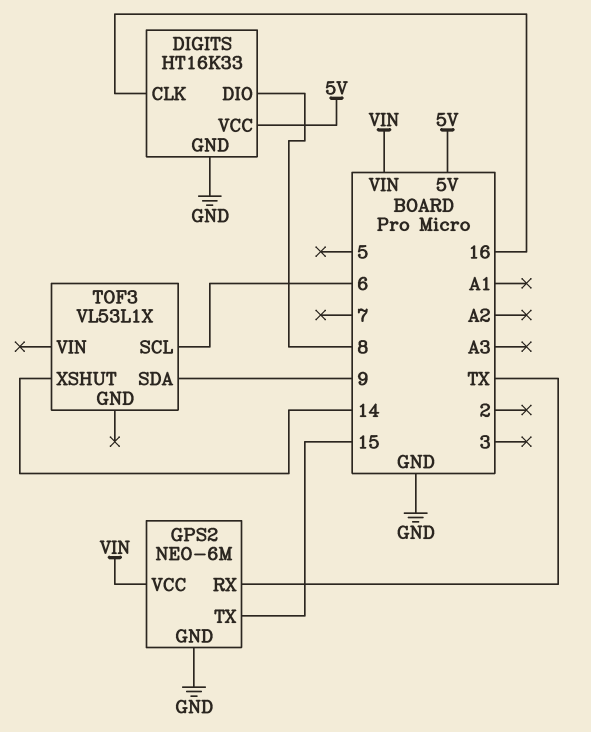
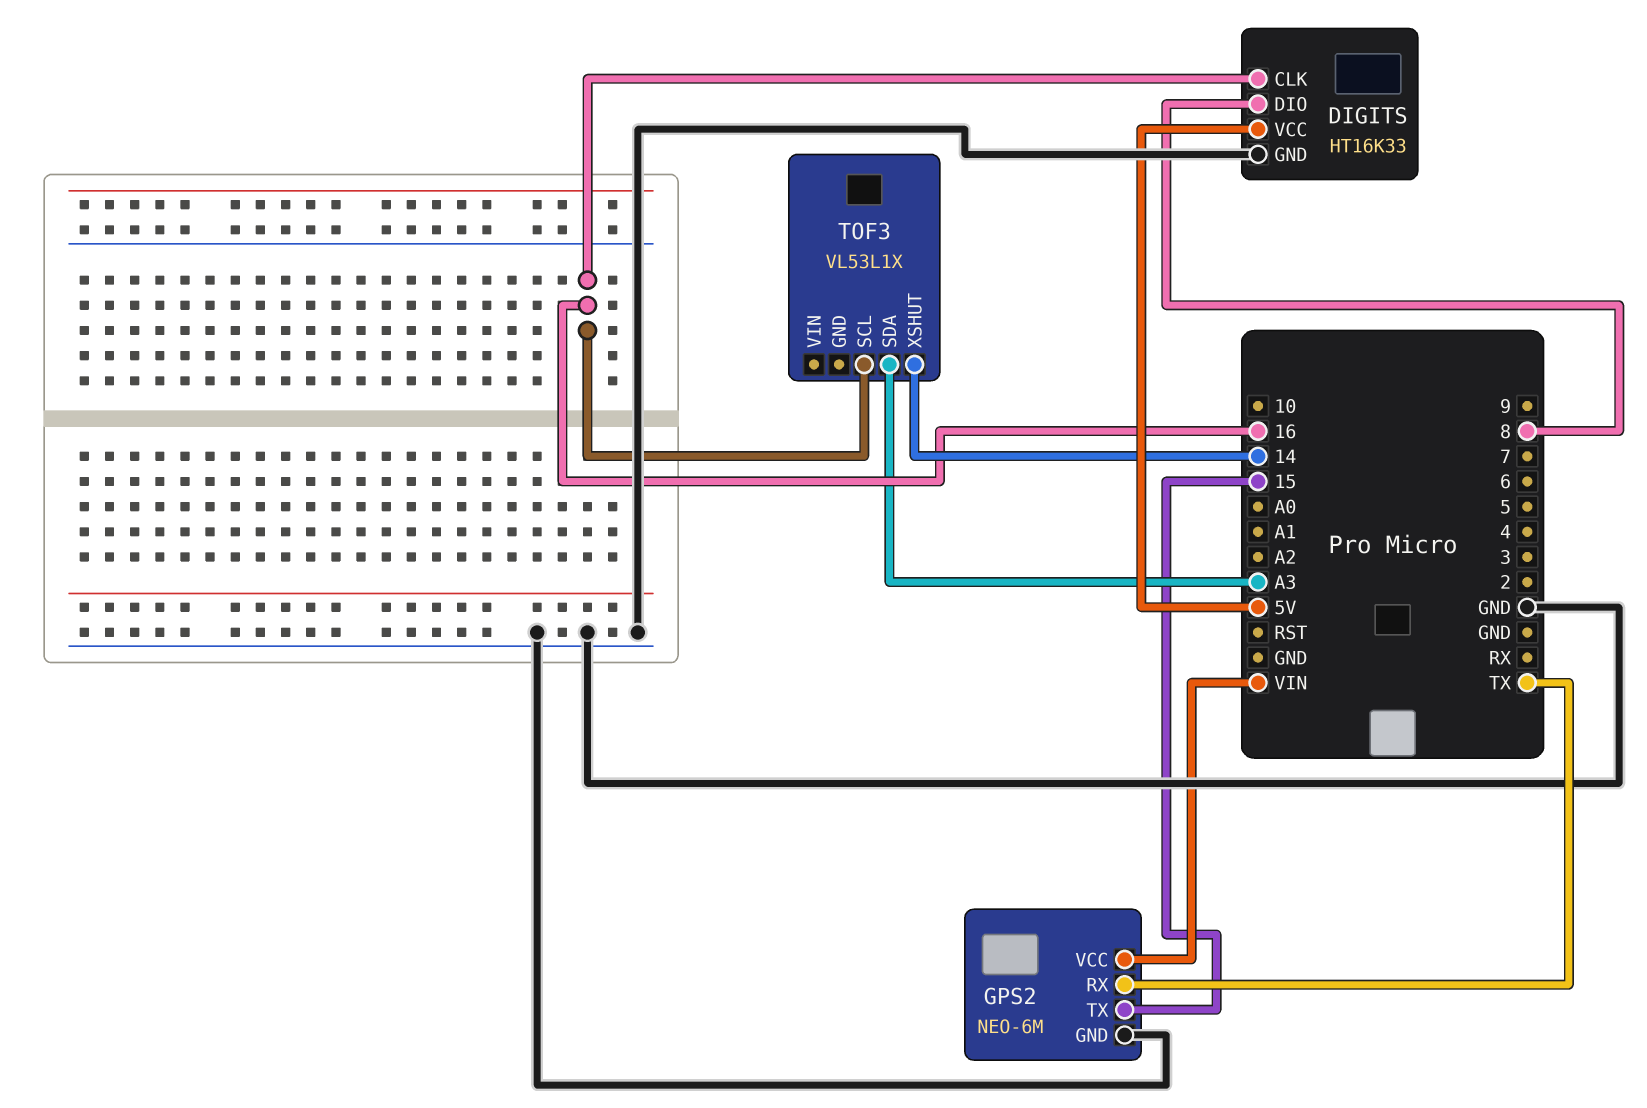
TOF3 pin SCL: 6 -> 16
TOF3 pin SDA: 9 -> A3

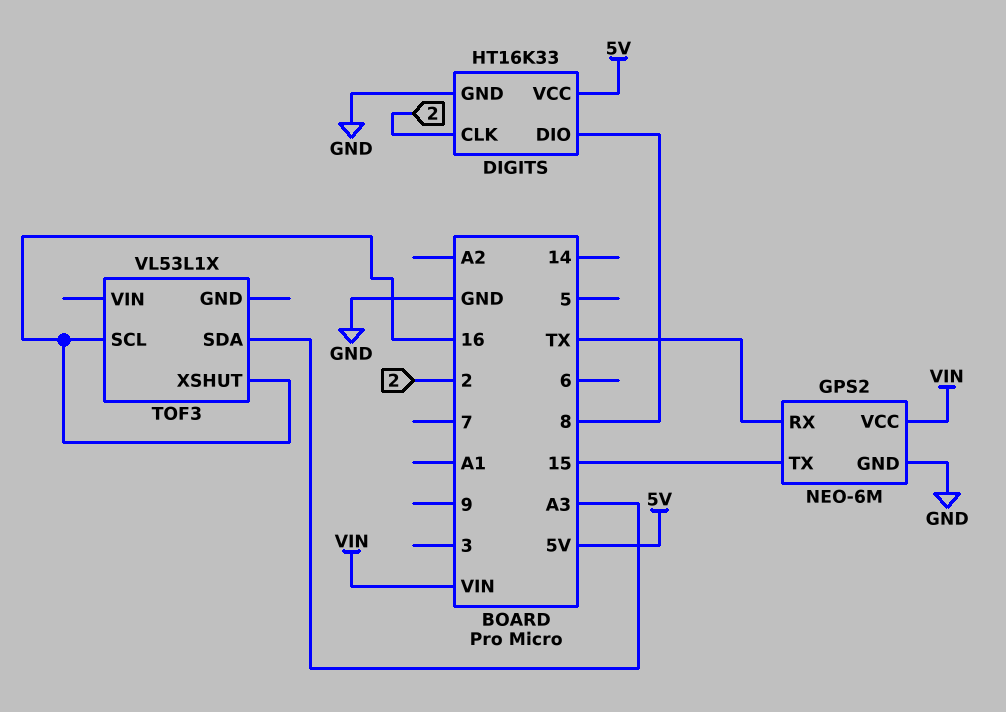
DIGITS pin CLK: 16 -> 2
TOF3 pin XSHUT: 14 -> 16

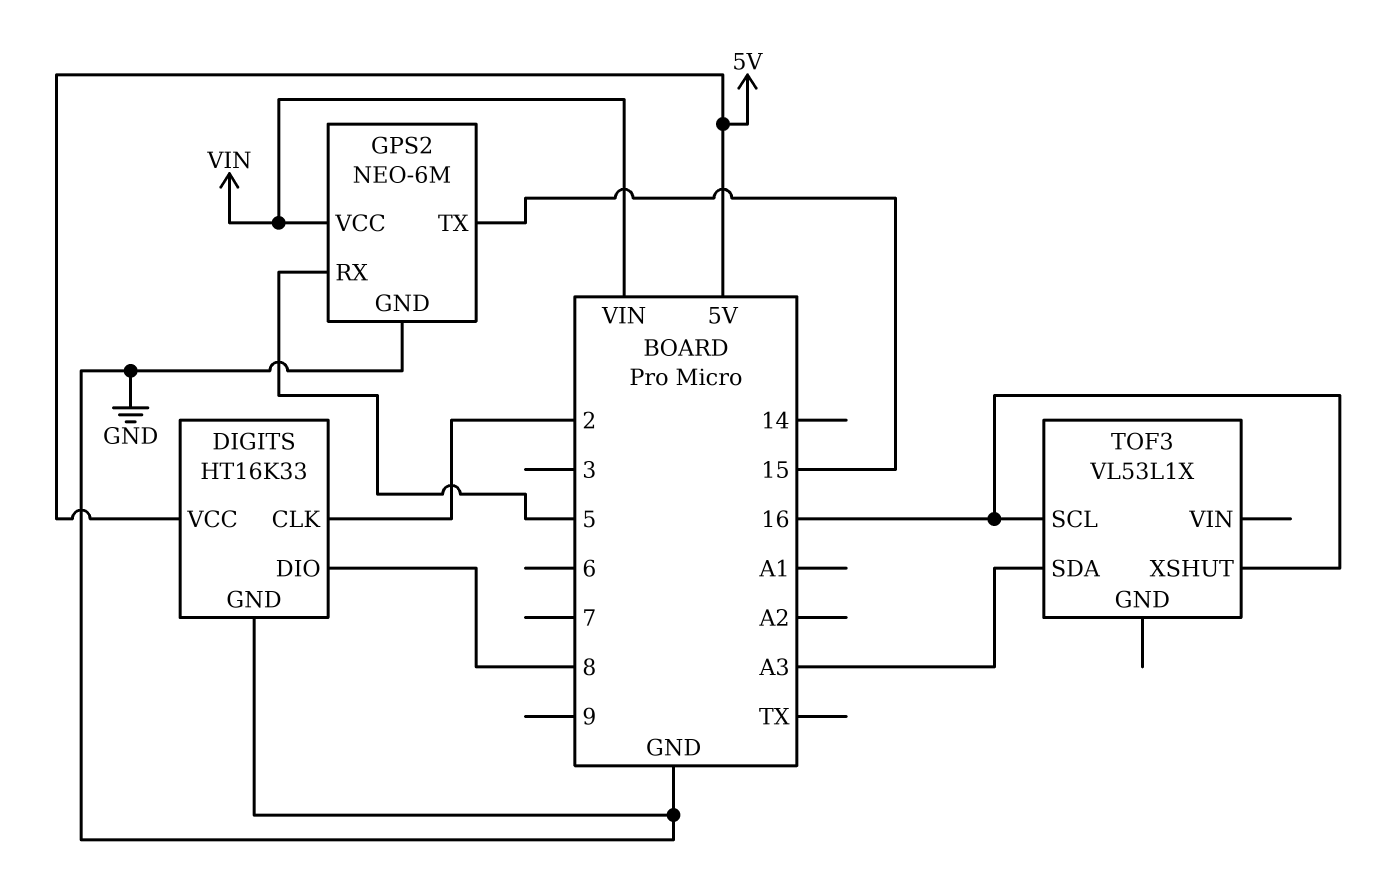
GPS2 pin RX: TX -> 5

